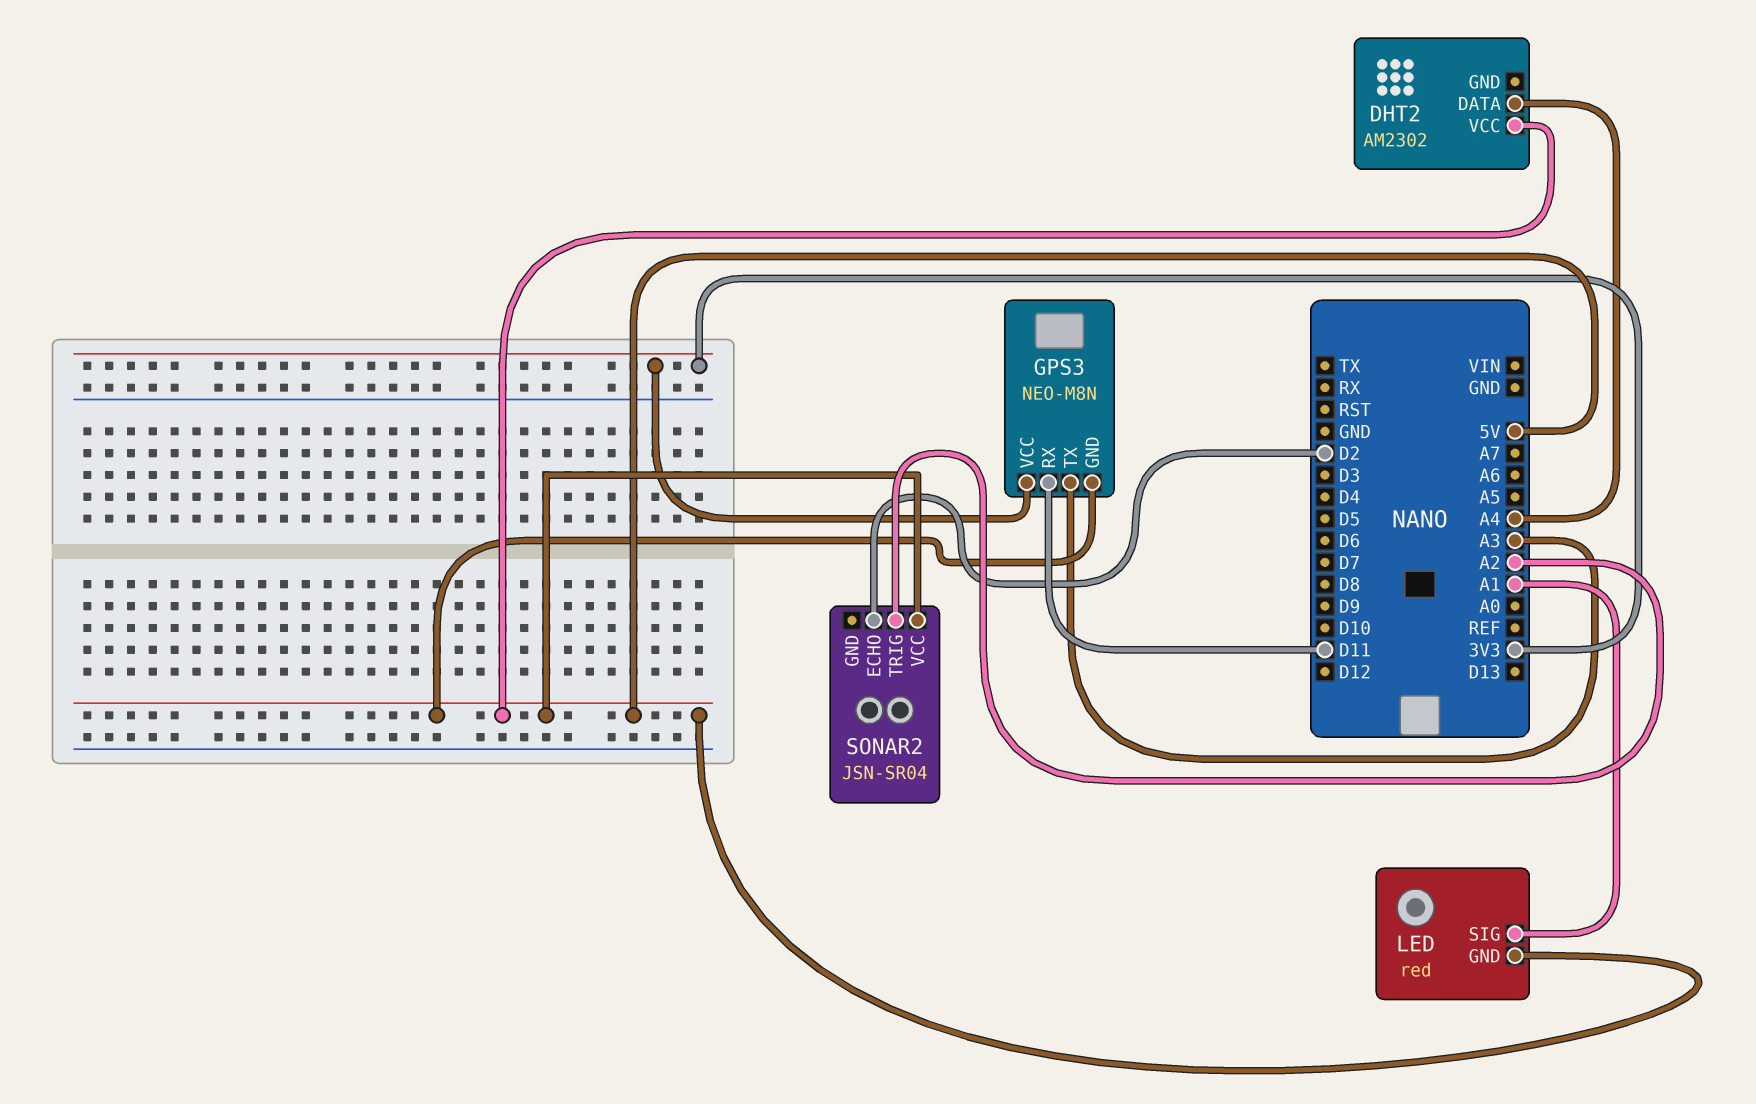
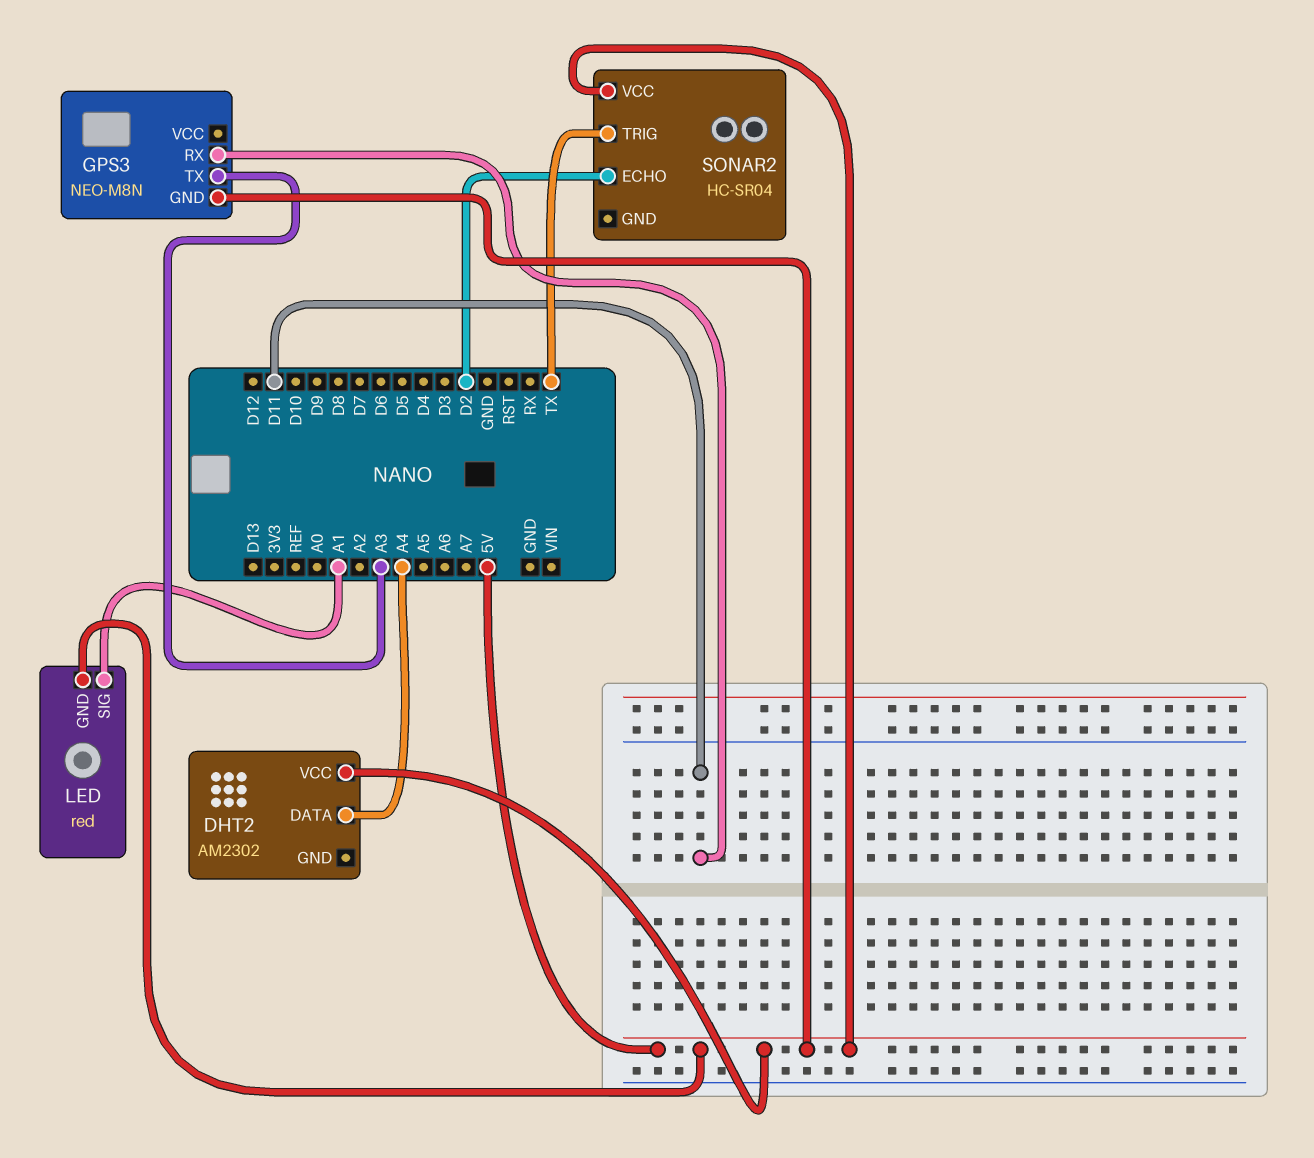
GPS3 pin VCC: 3V3 -> none
SONAR2: JSN-SR04 -> HC-SR04
SONAR2 pin TRIG: A2 -> TX

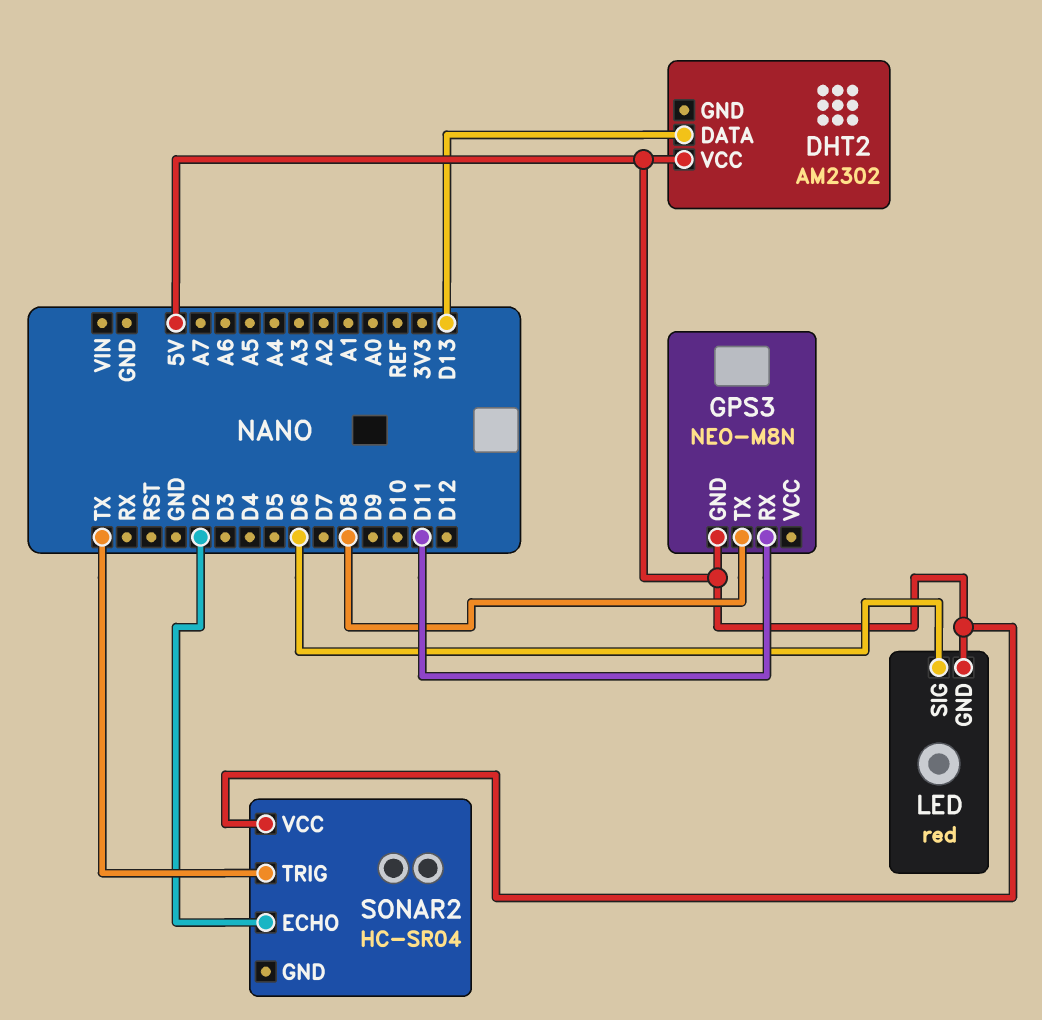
DHT2 pin DATA: A4 -> D13
GPS3 pin TX: A3 -> D8
LED pin SIG: A1 -> D6

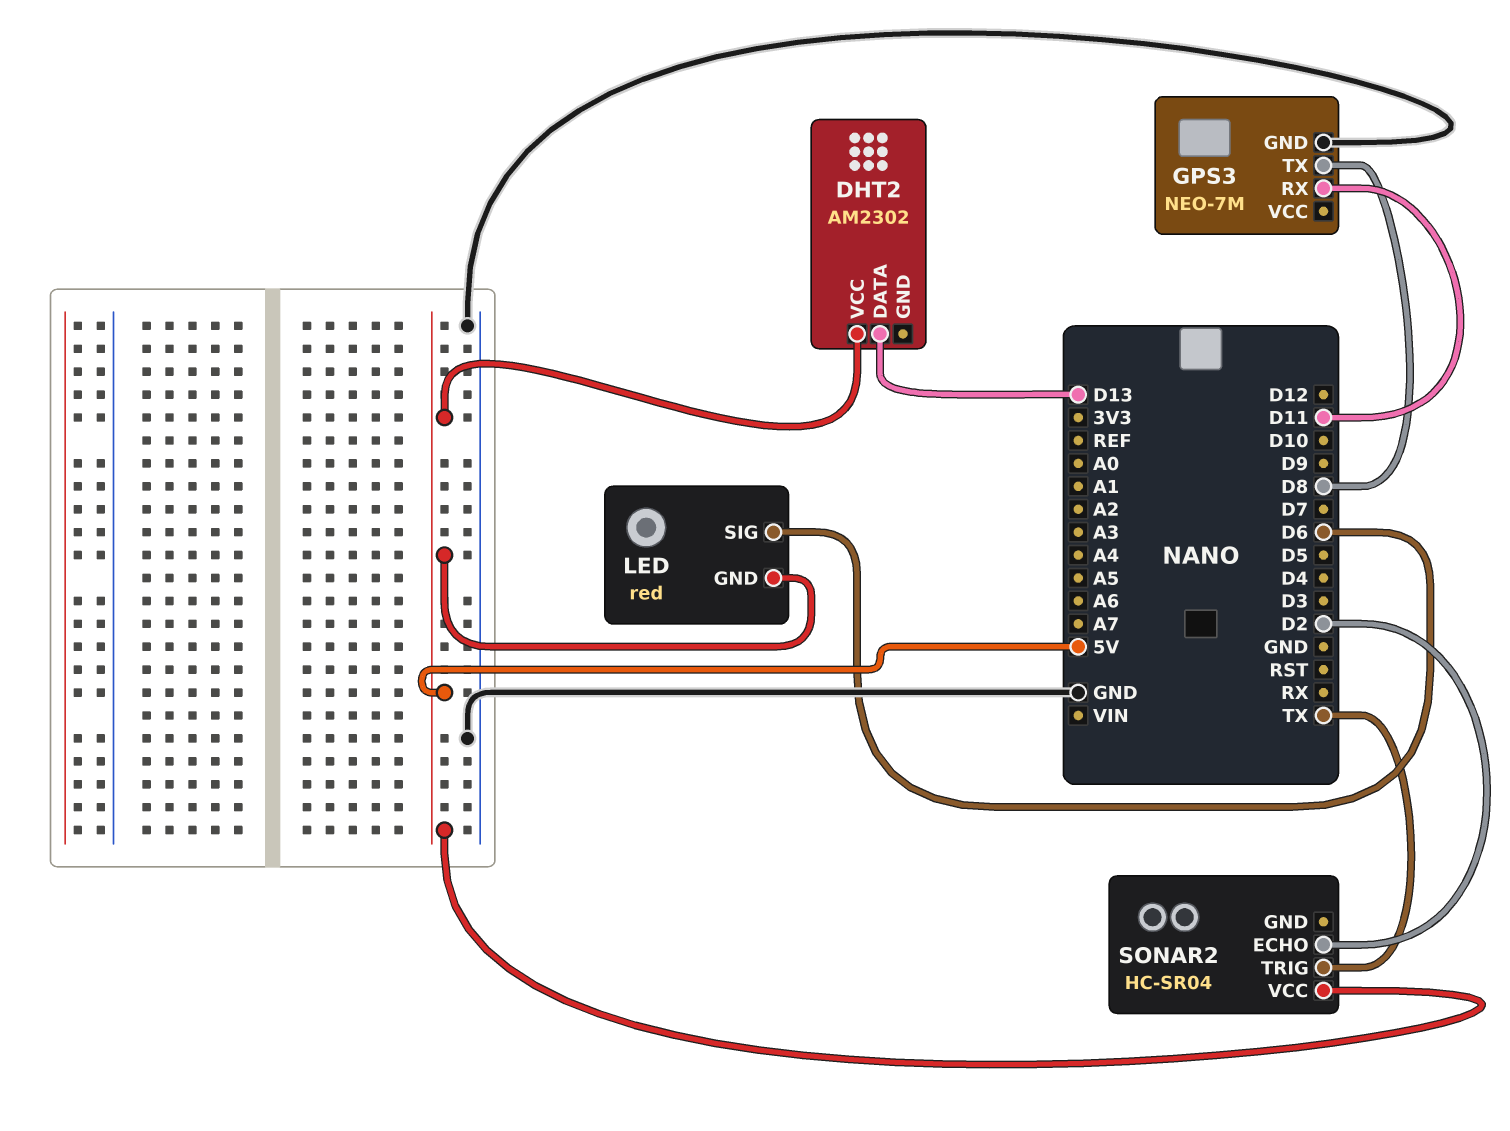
GPS3: NEO-M8N -> NEO-7M
GPS3 pin GND: 5V -> GND

